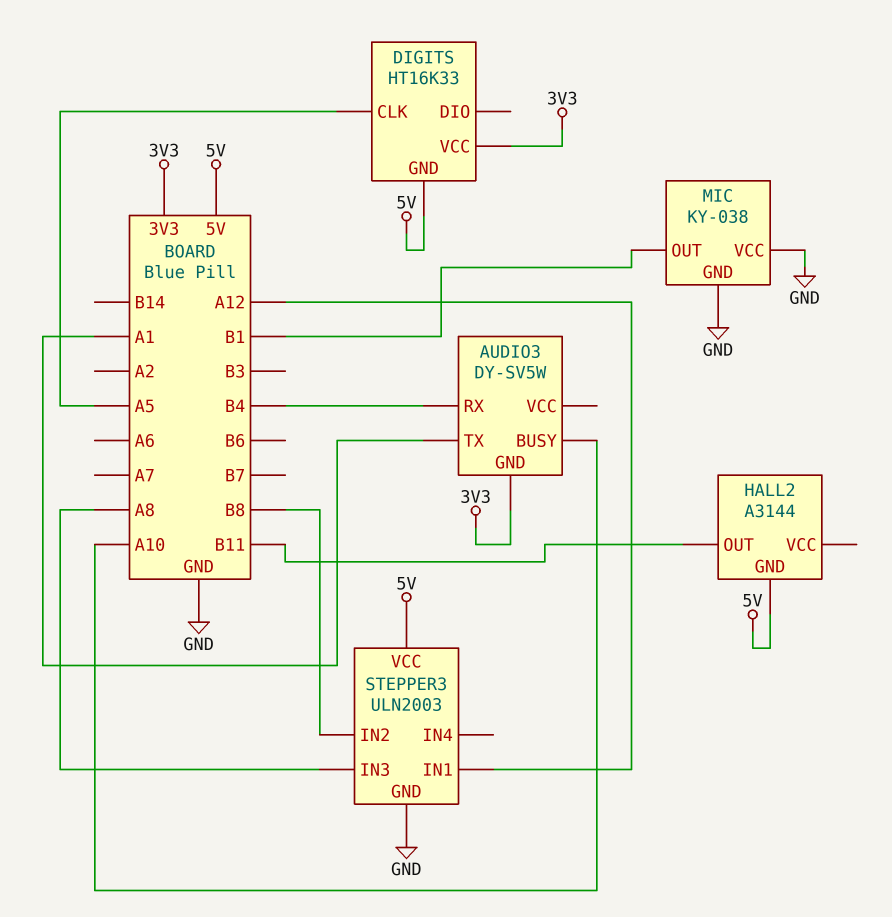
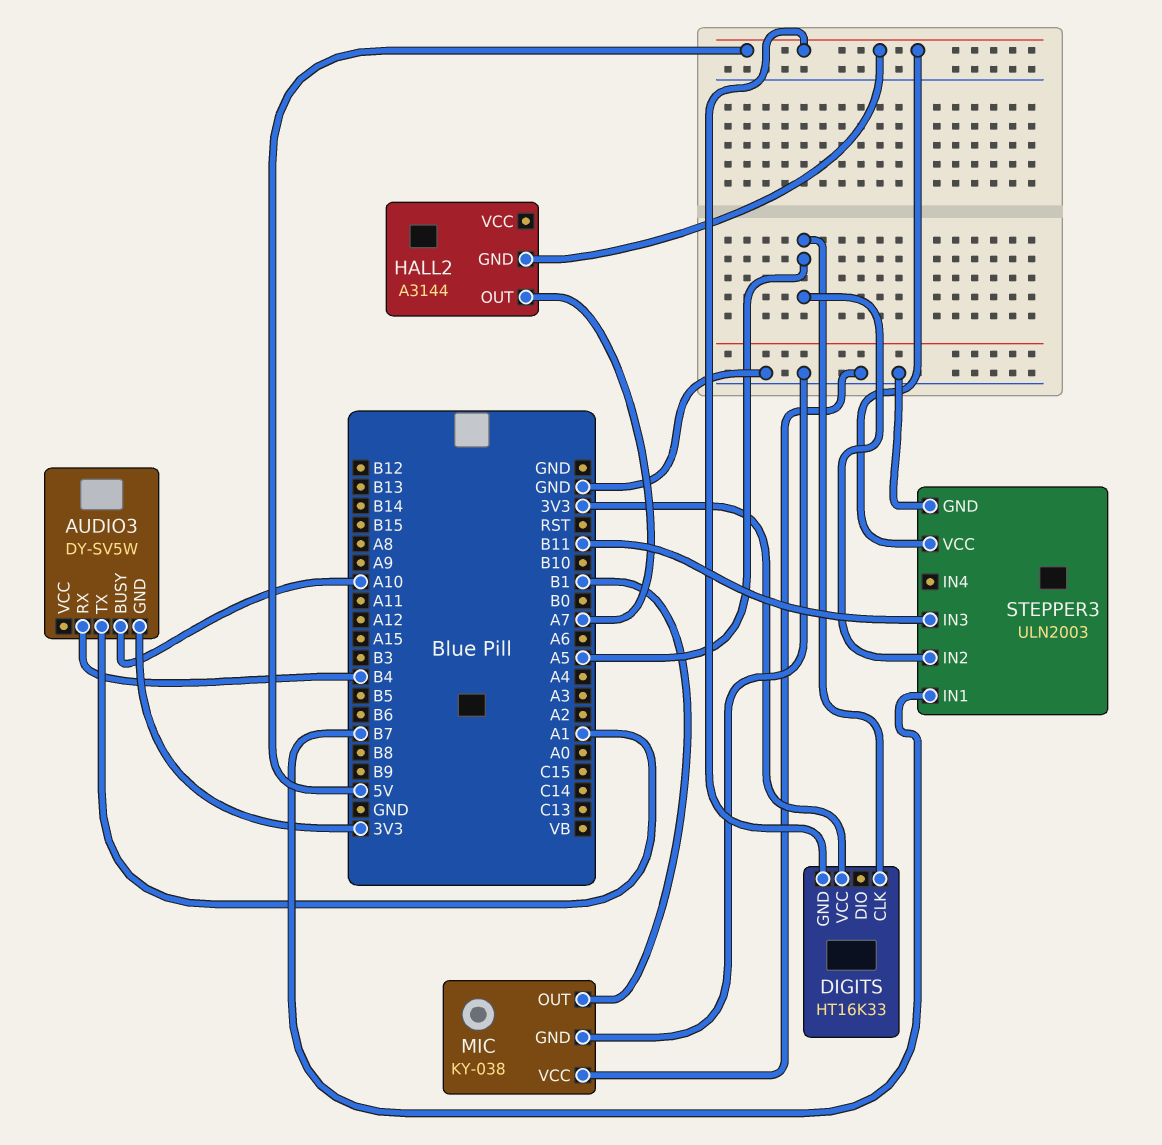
HALL2 pin OUT: B11 -> A7
STEPPER3 pin IN1: A12 -> B7
STEPPER3 pin IN2: B8 -> A5
STEPPER3 pin IN3: A8 -> B11

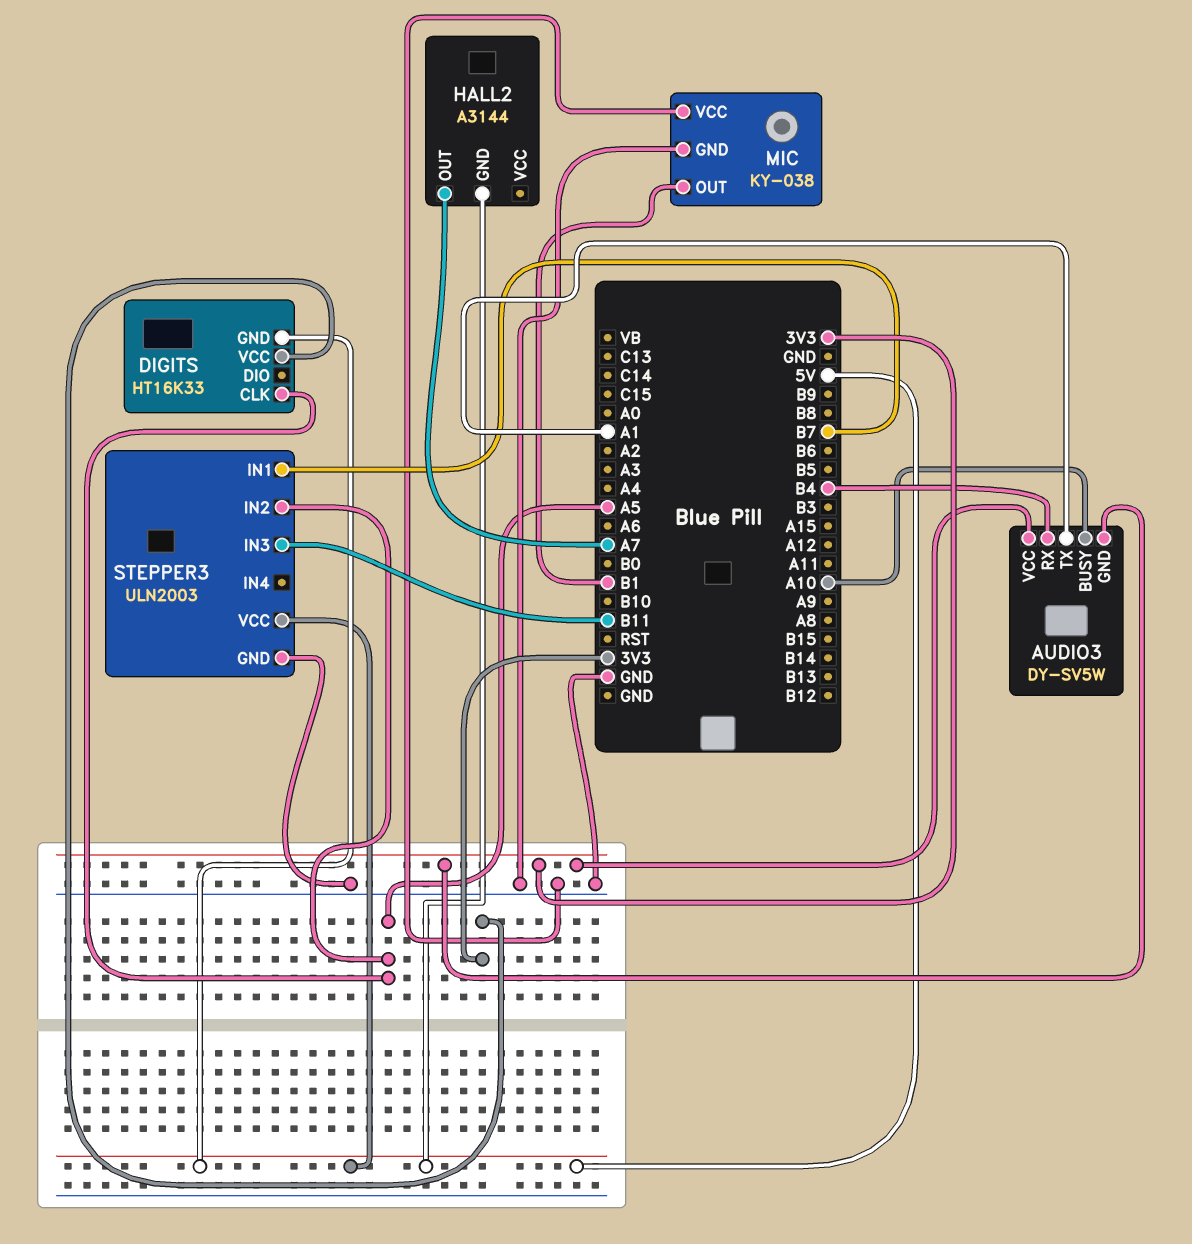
AUDIO3 pin VCC: none -> 3V3

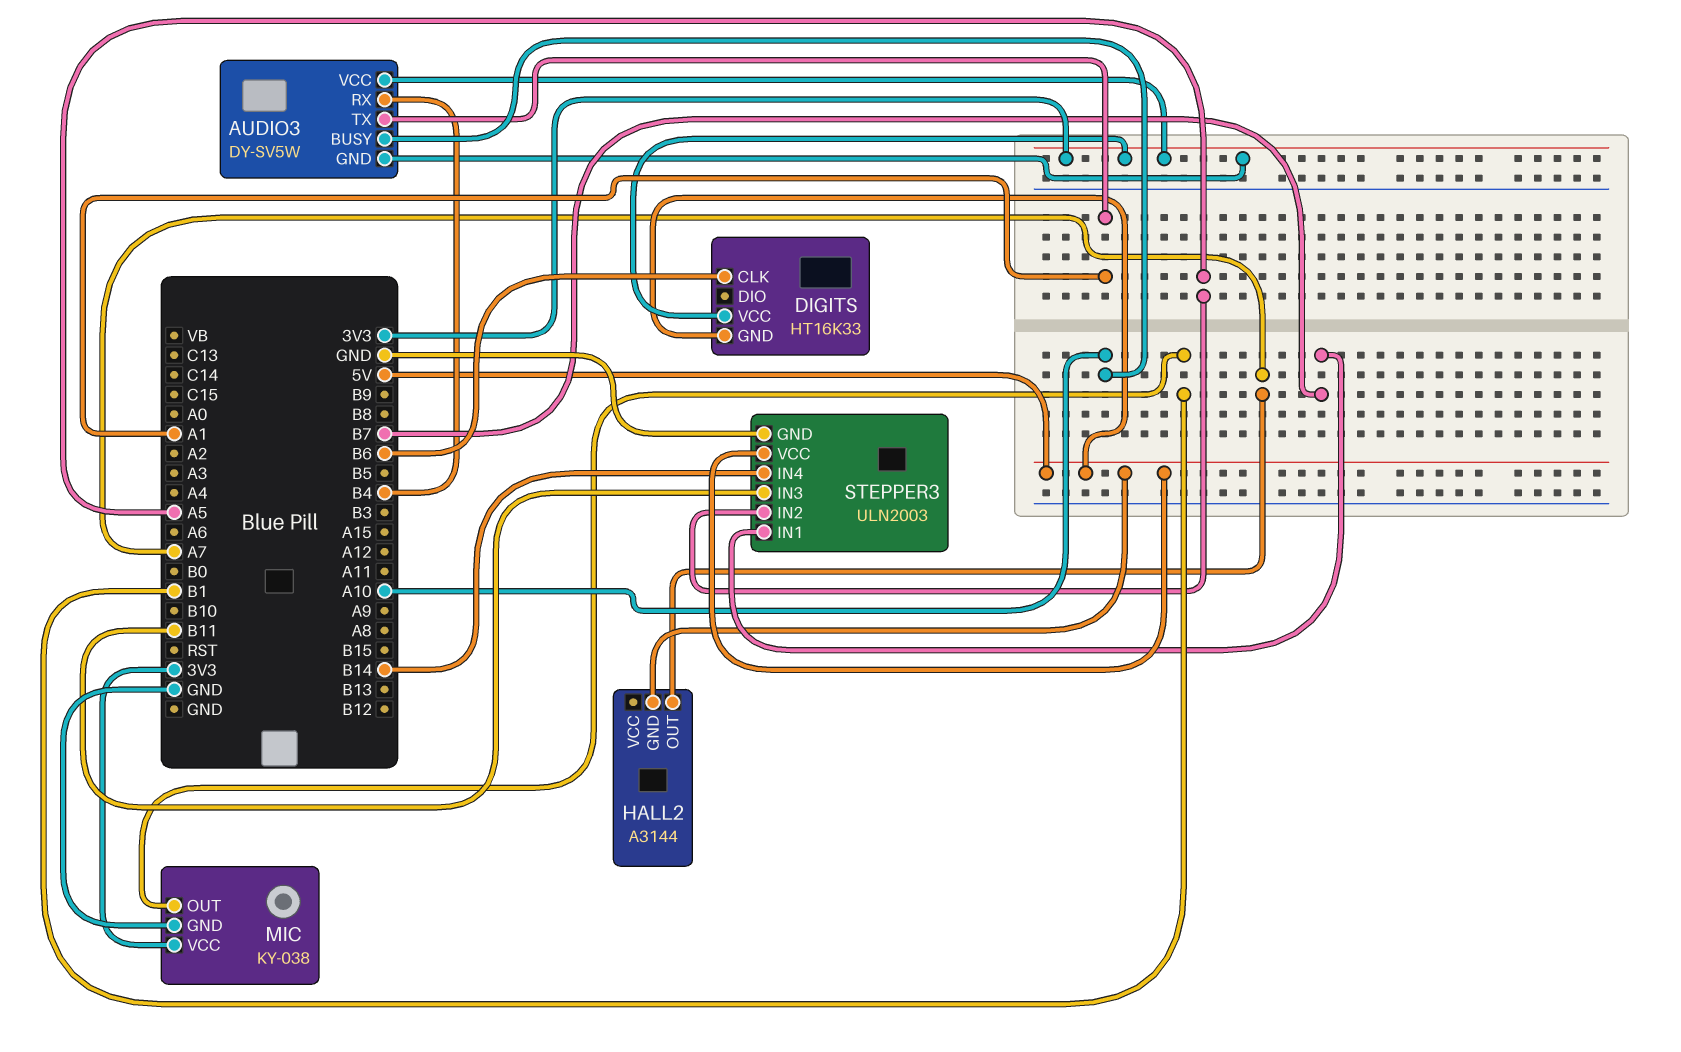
DIGITS pin CLK: A5 -> B6
MIC pin VCC: GND -> 3V3
STEPPER3 pin IN4: none -> B14

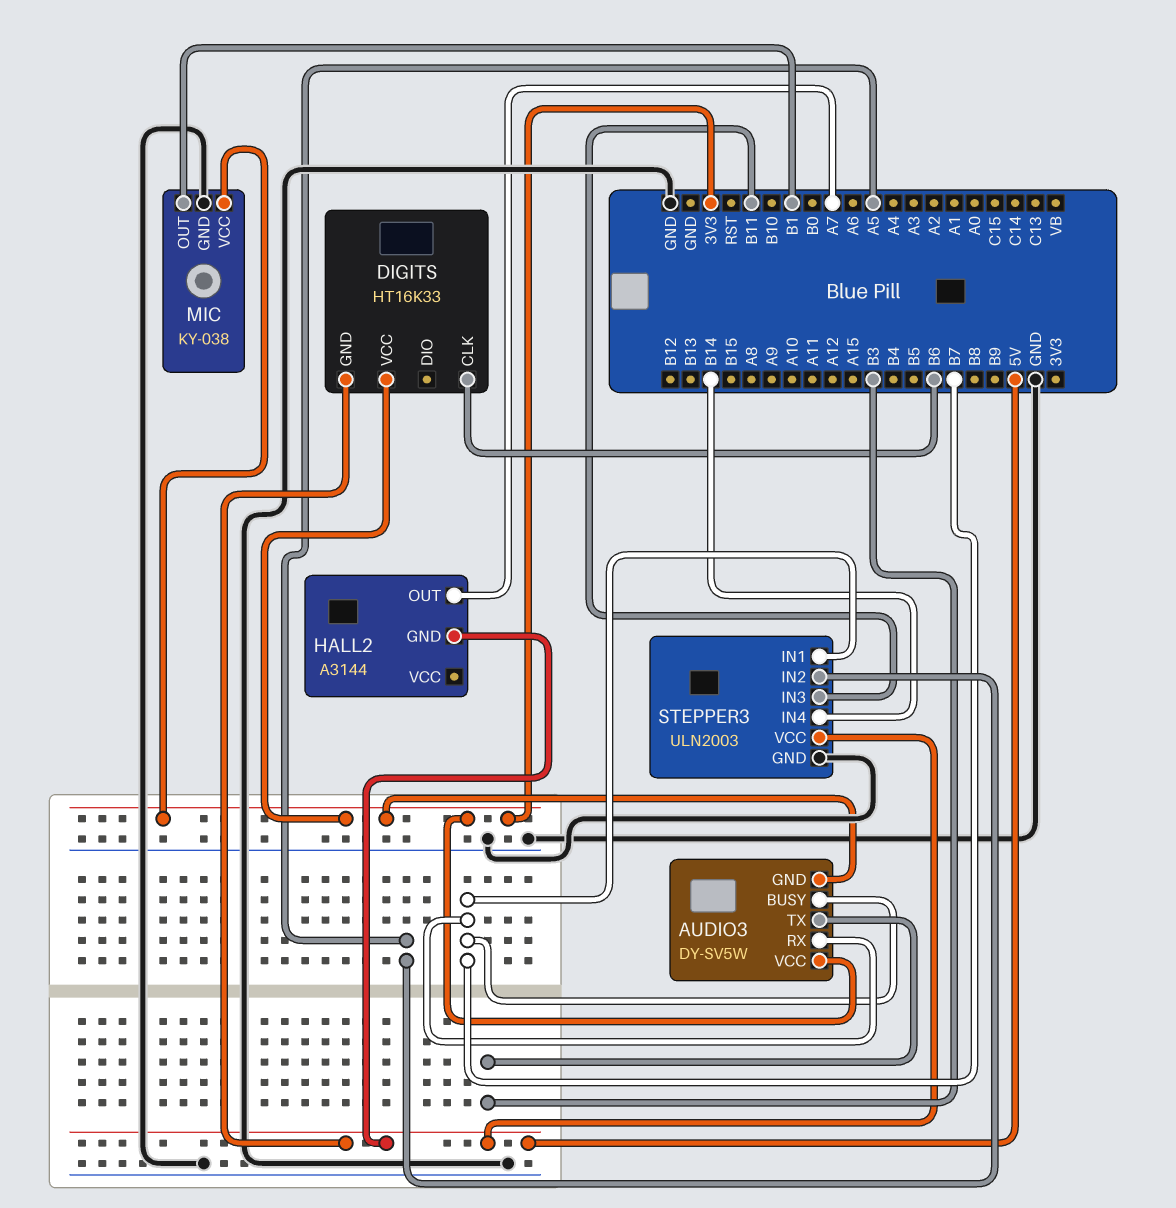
AUDIO3 pin BUSY: A10 -> B7
AUDIO3 pin RX: B4 -> B7
AUDIO3 pin TX: A1 -> B3

